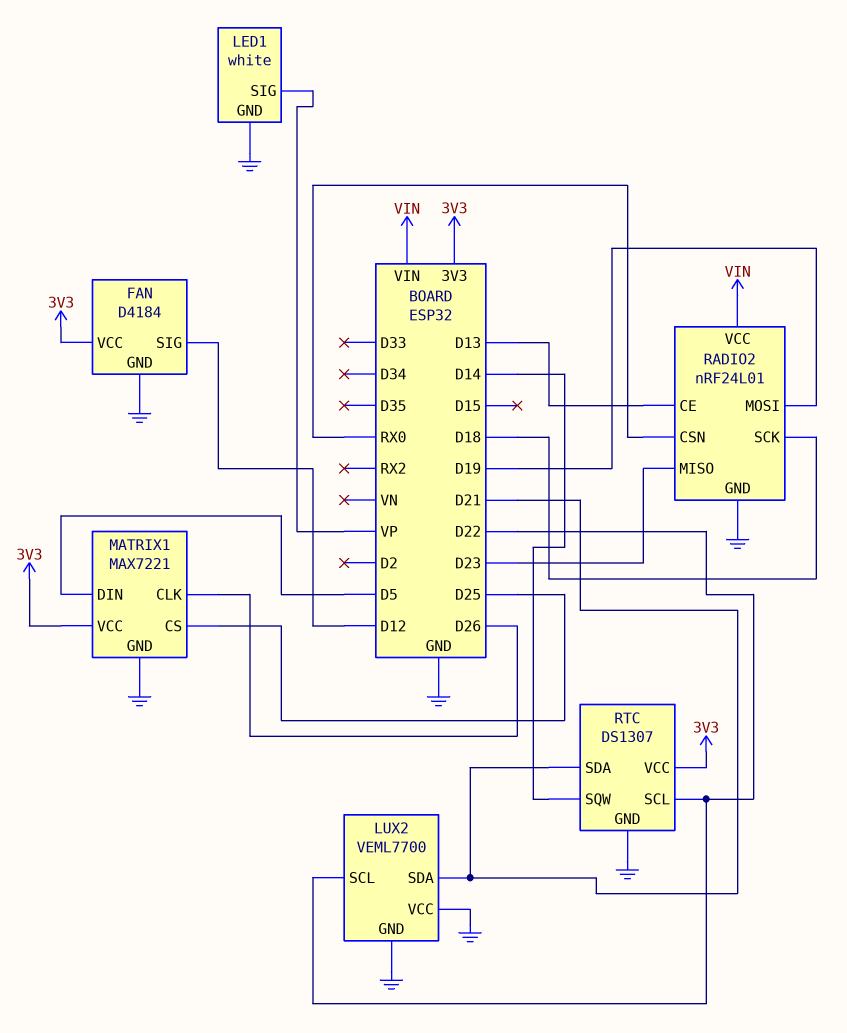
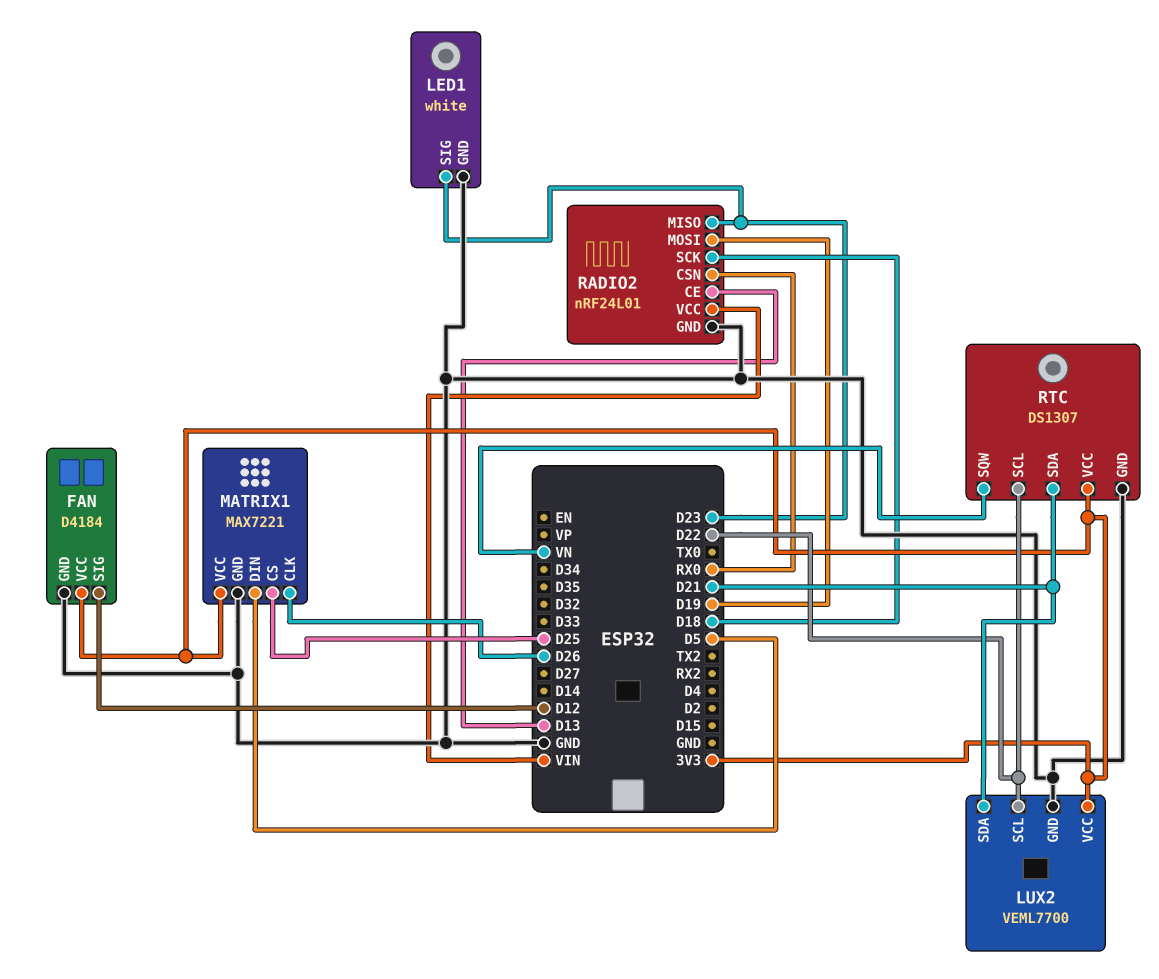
LED1 pin SIG: VP -> D23
LUX2 pin VCC: GND -> 3V3
RTC pin SQW: D14 -> VN

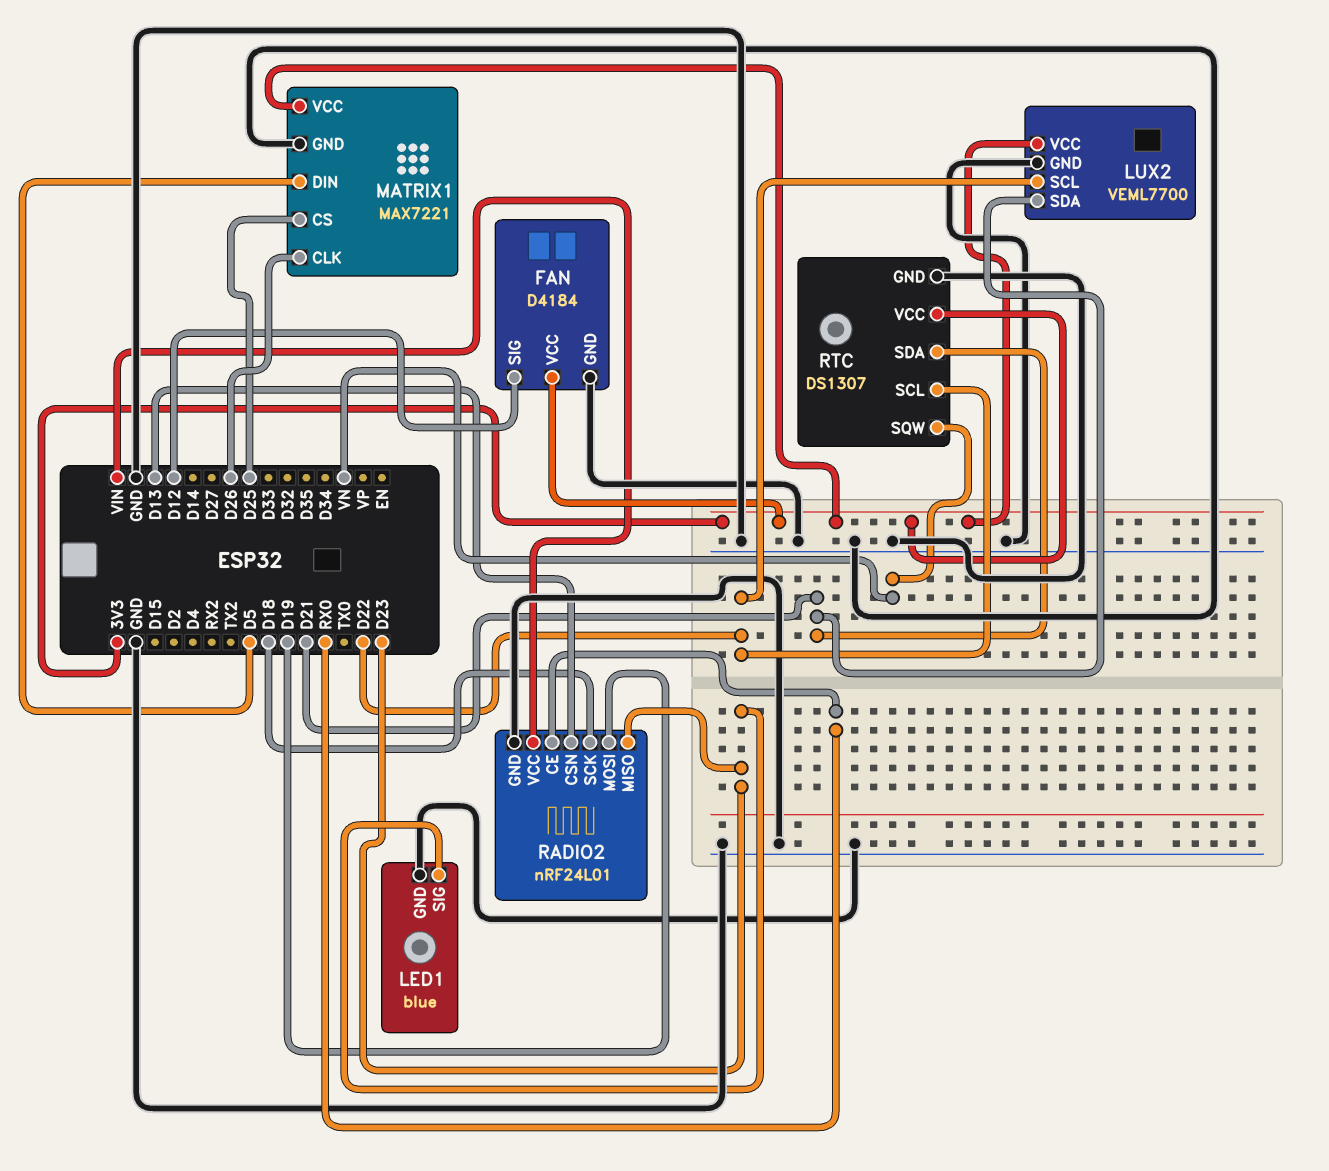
LED1: white -> blue
RADIO2 pin CE: D13 -> RX0
RADIO2 pin CSN: RX0 -> D13

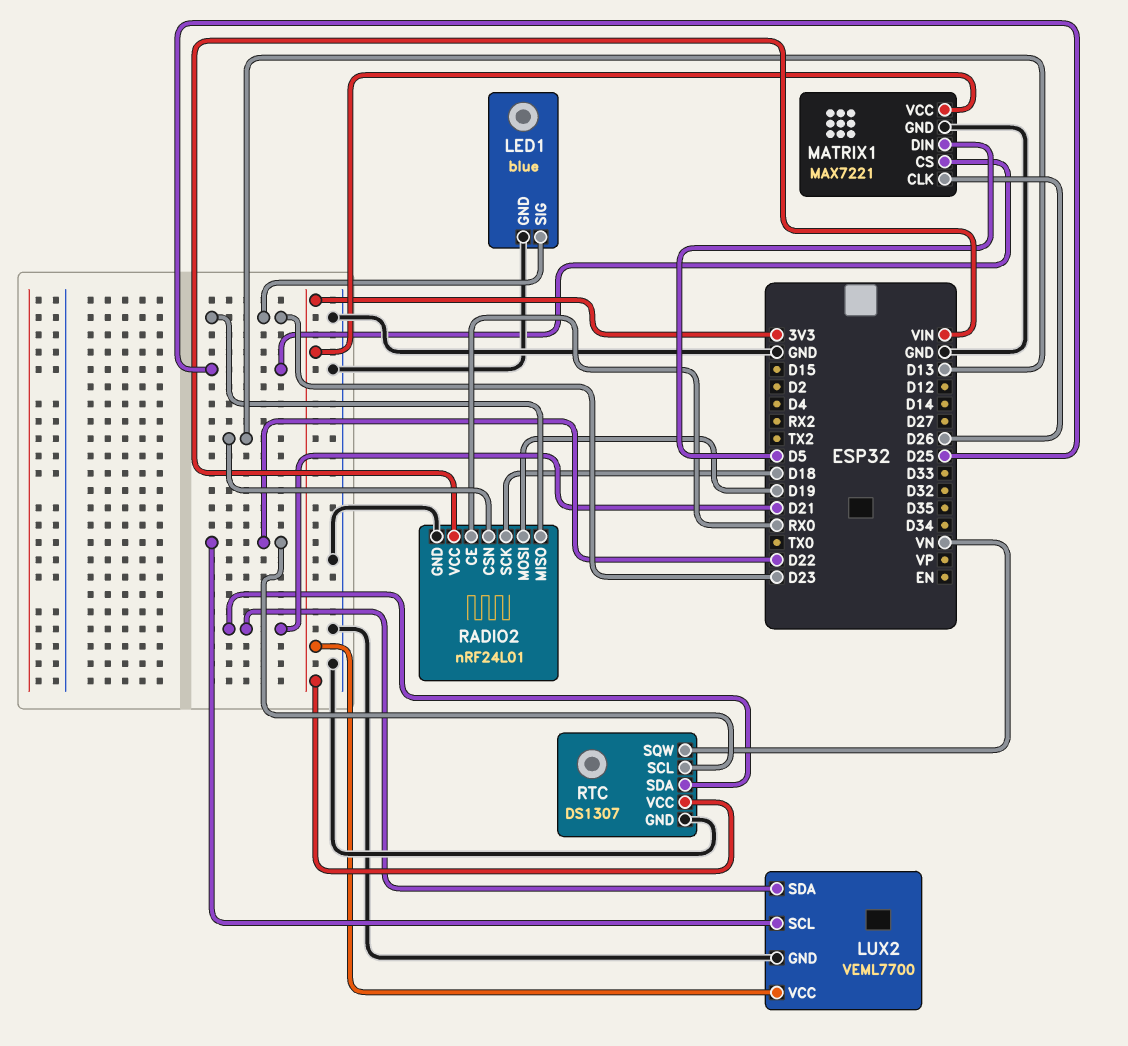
FAN: D4184 -> none
FAN pin GND: GND -> none
FAN pin SIG: D12 -> none
FAN pin VCC: 3V3 -> none

